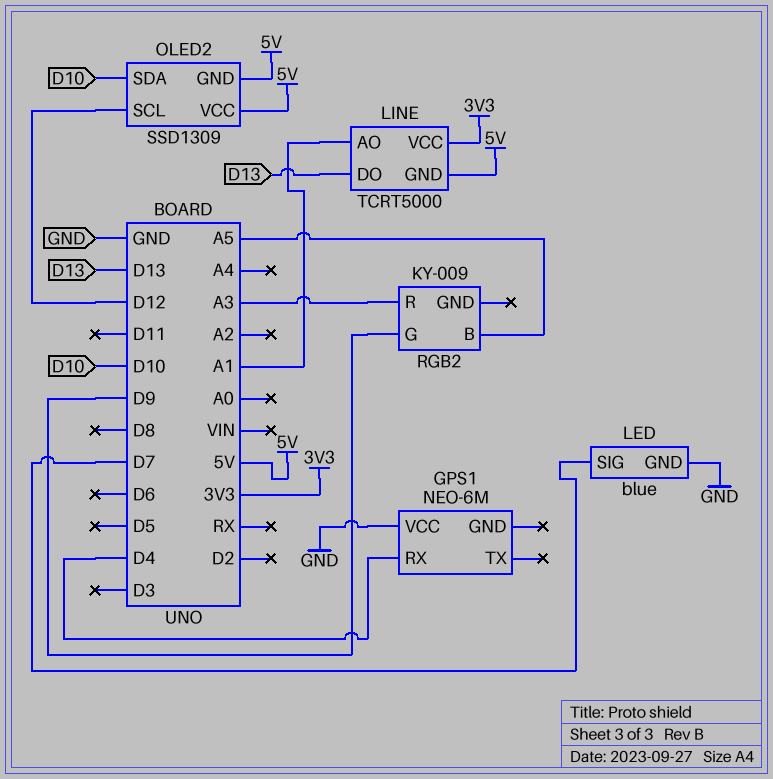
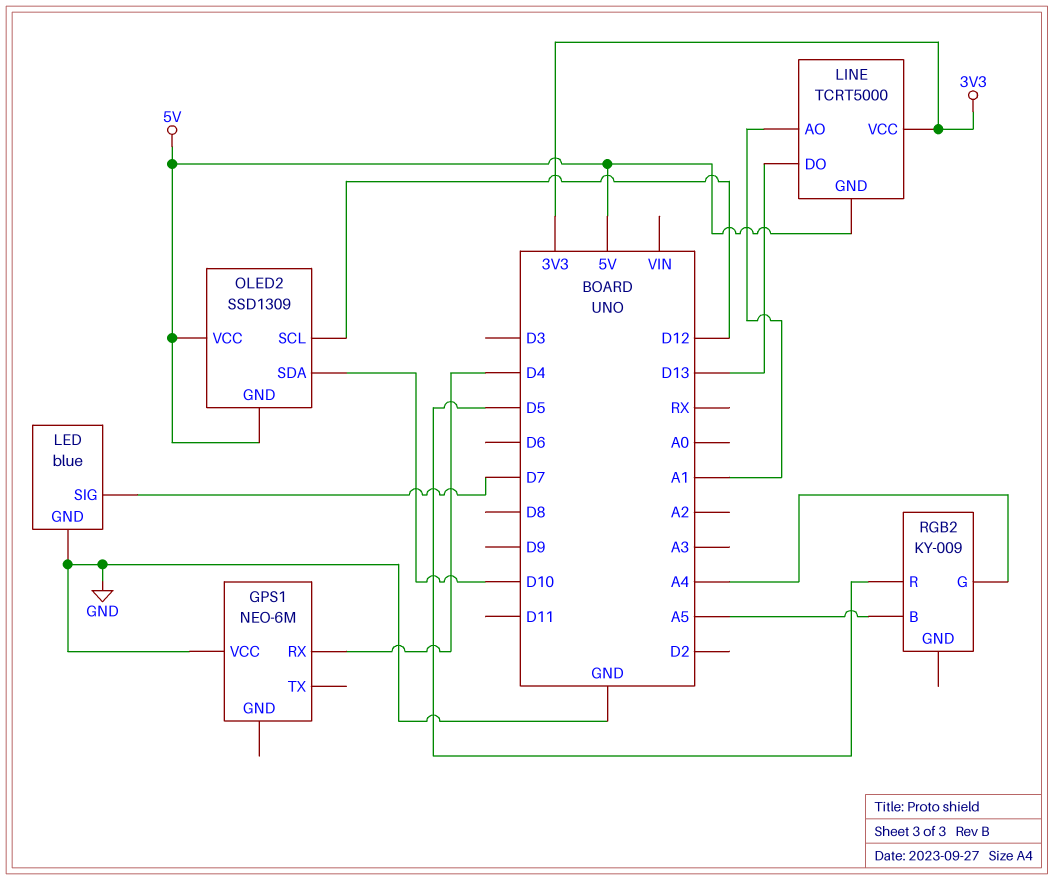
RGB2 pin G: D9 -> A4
RGB2 pin R: A3 -> D5

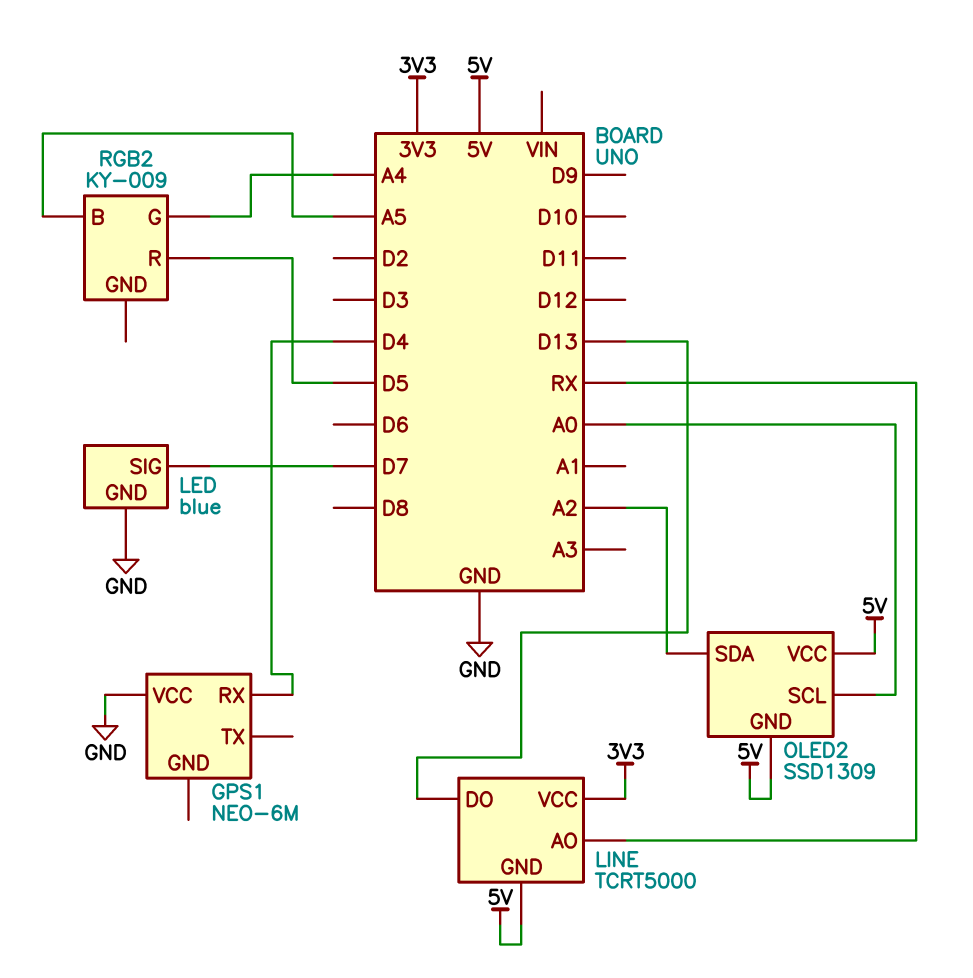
LINE pin AO: A1 -> RX
OLED2 pin SCL: D12 -> A0
OLED2 pin SDA: D10 -> A2

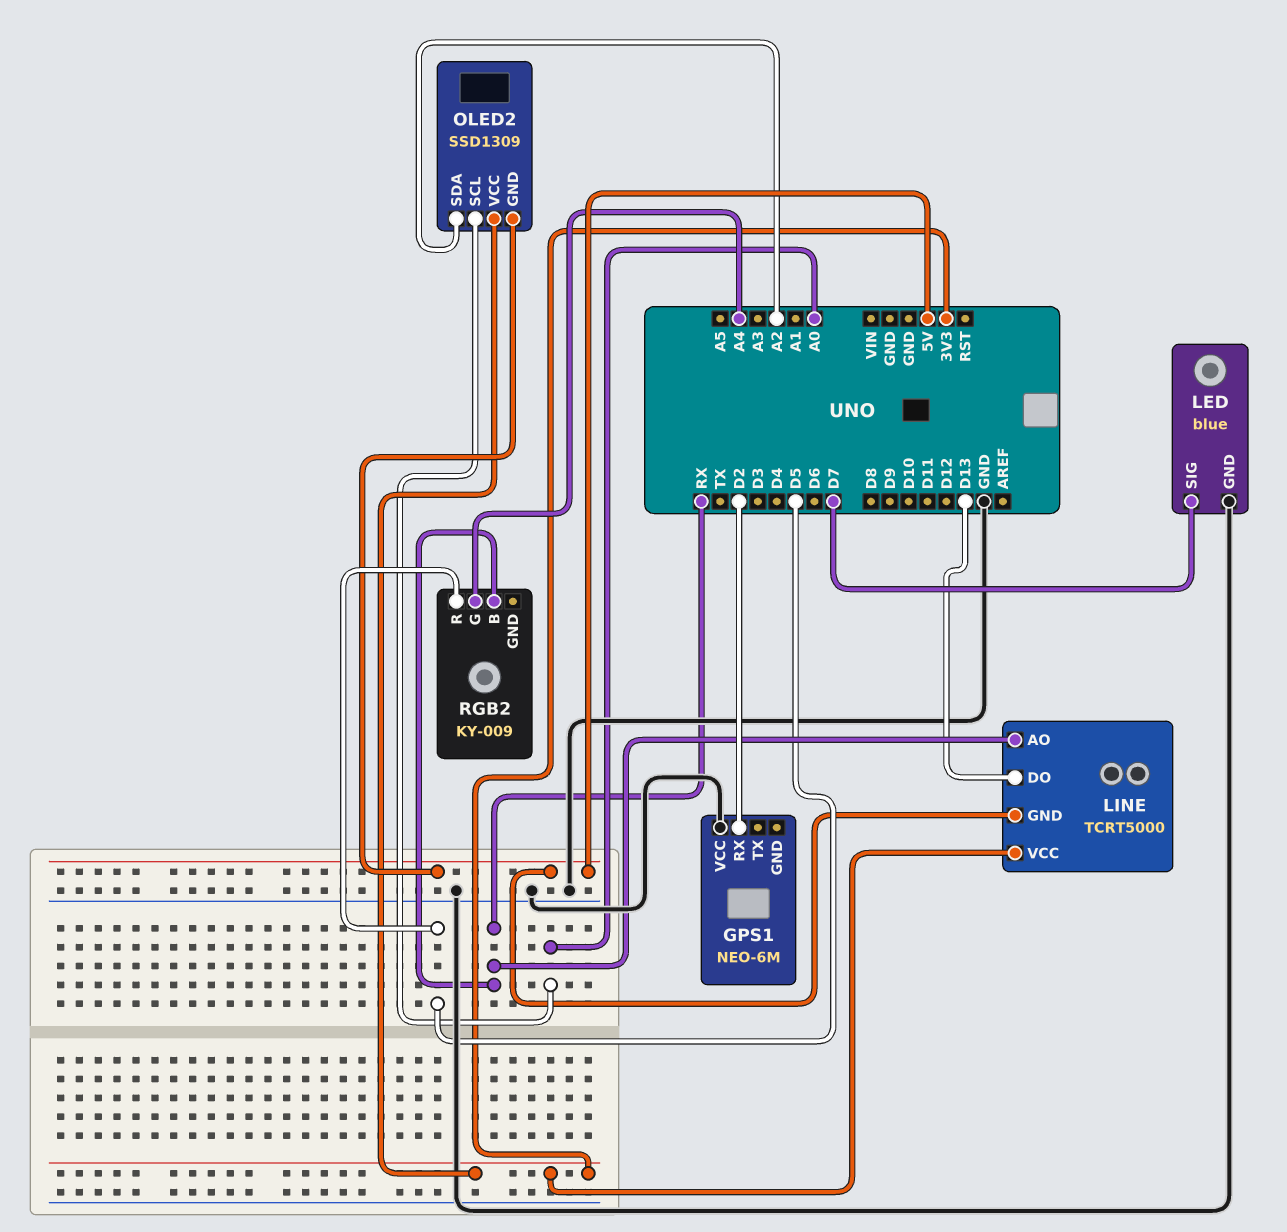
GPS1 pin RX: D4 -> D2
OLED2 pin VCC: 5V -> 3V3
RGB2 pin B: A5 -> RX

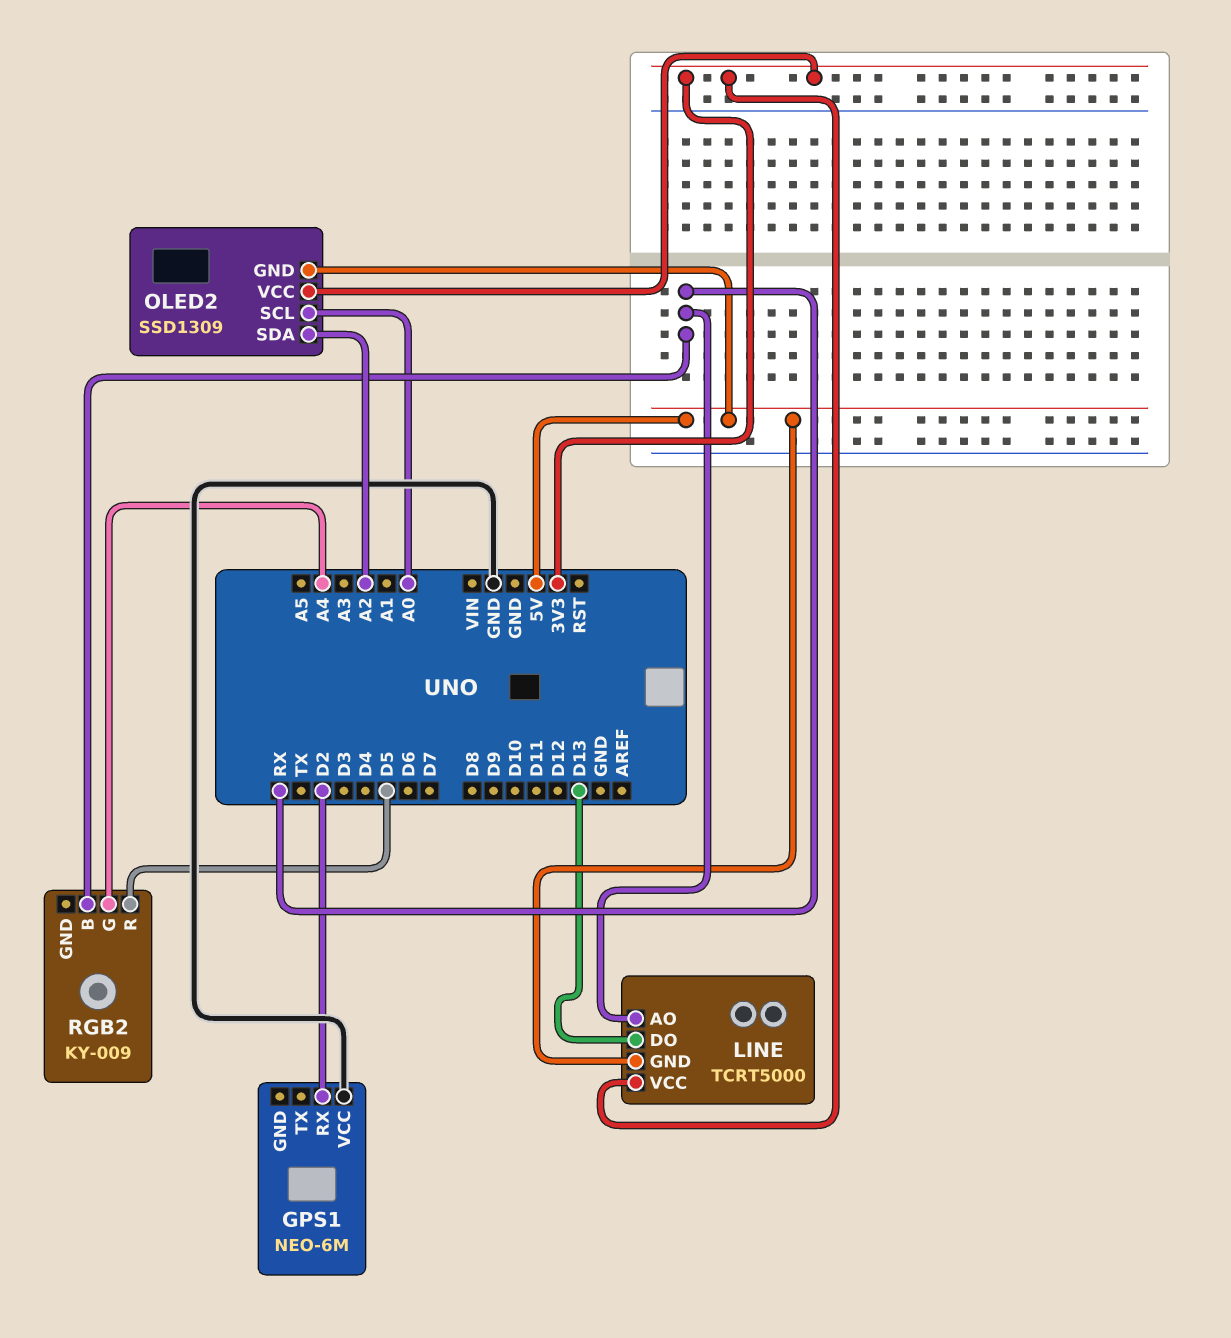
LED: blue -> none
LED pin GND: GND -> none
LED pin SIG: D7 -> none

